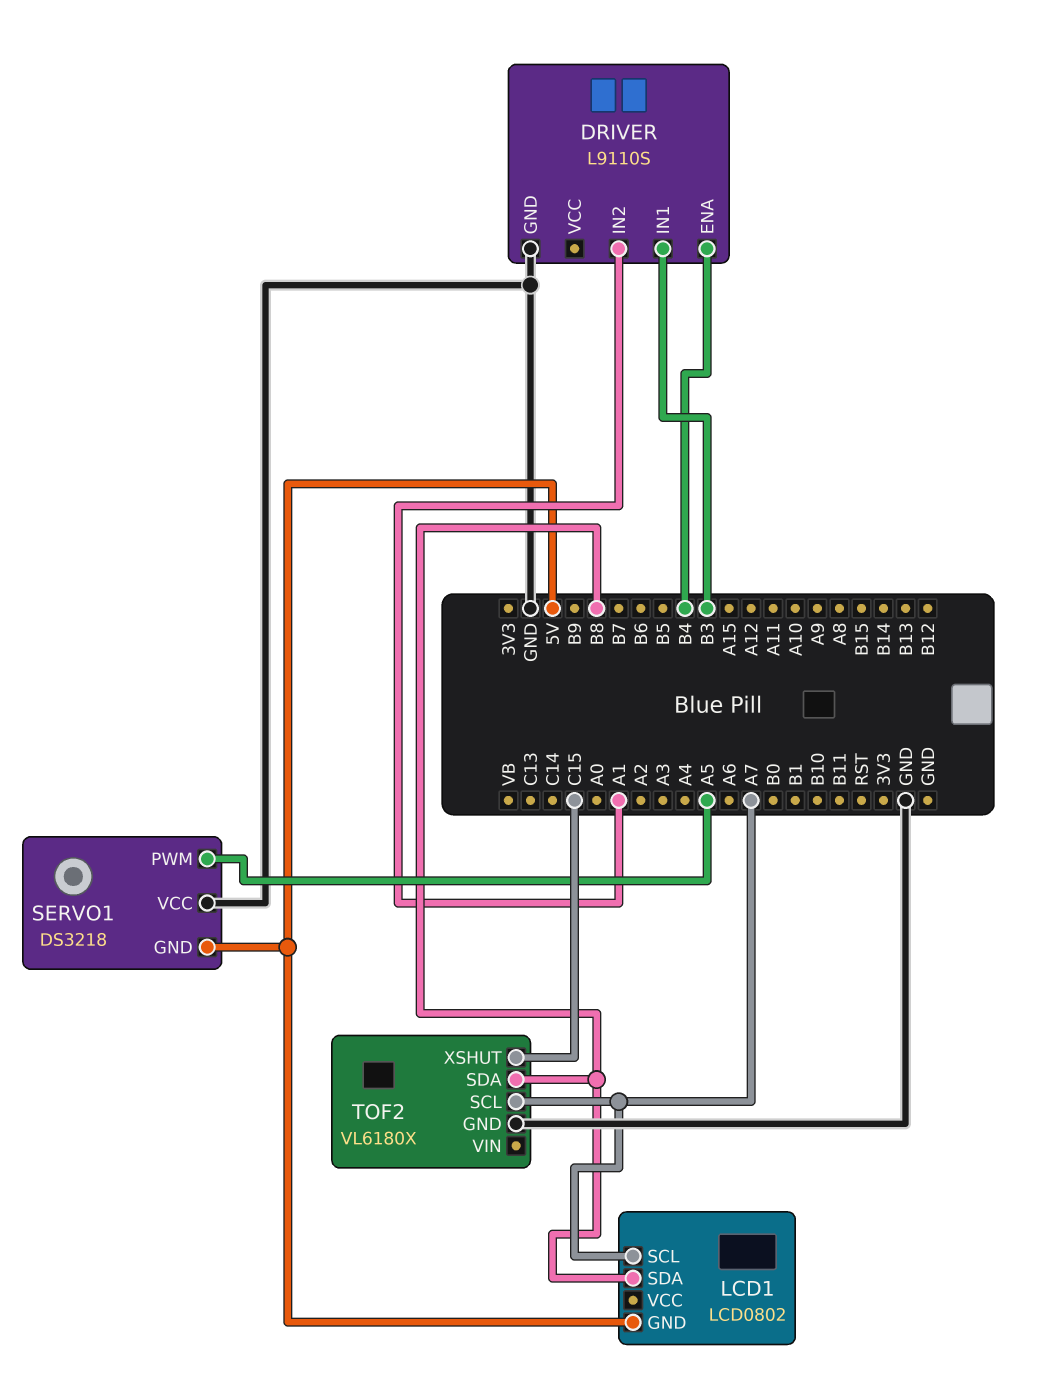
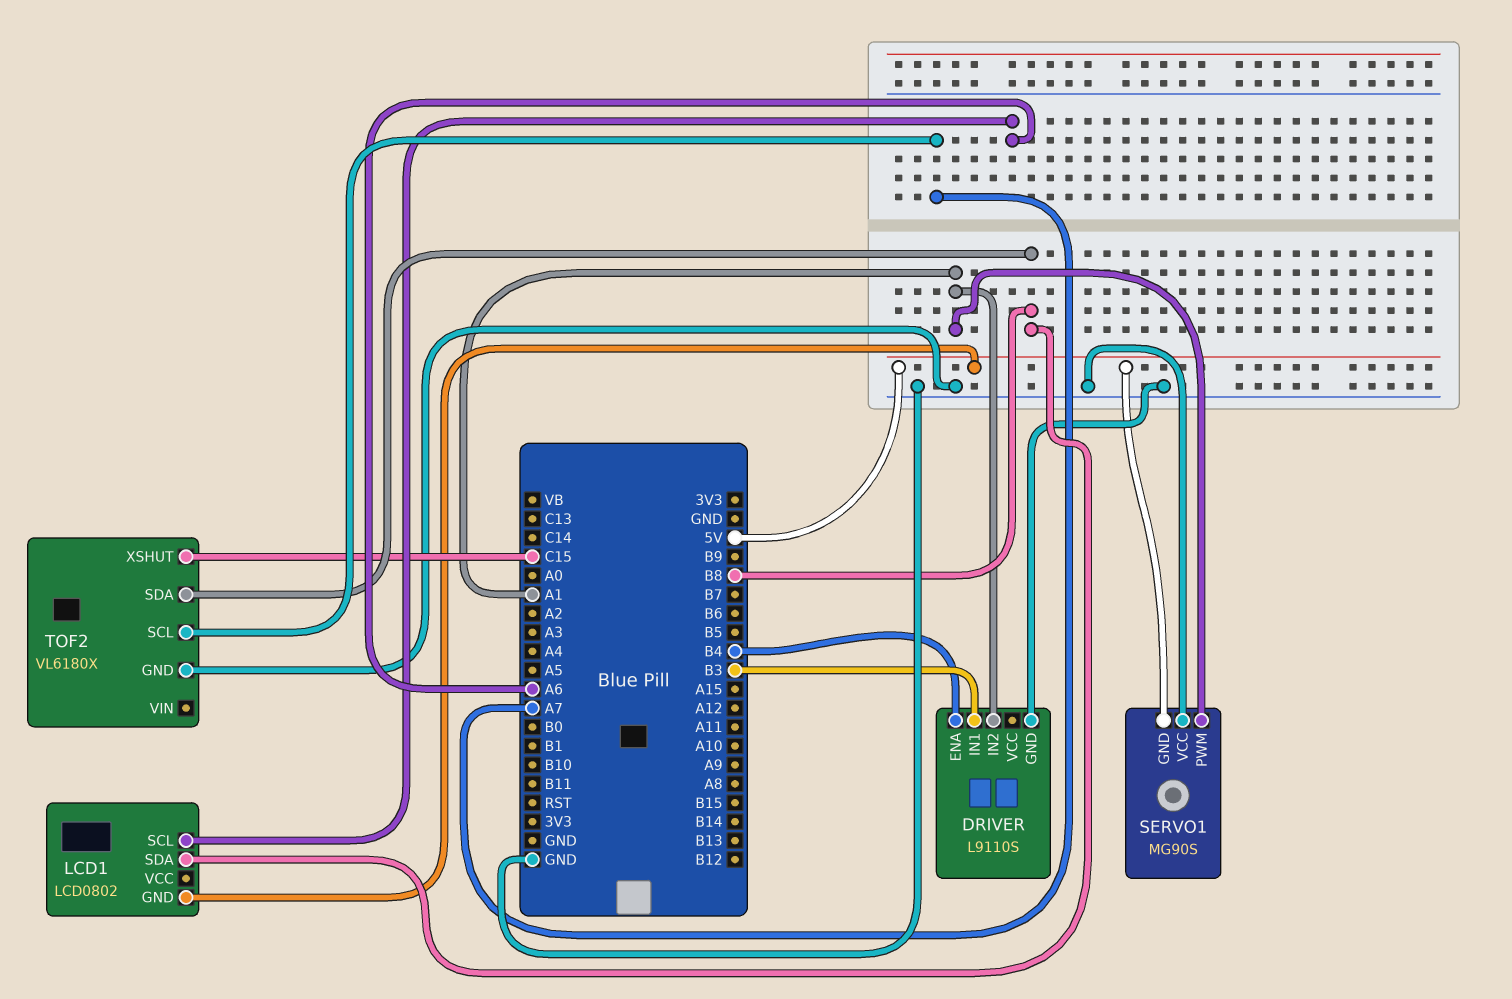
LCD1 pin SCL: A7 -> A6
SERVO1: DS3218 -> MG90S
SERVO1 pin PWM: A5 -> A1

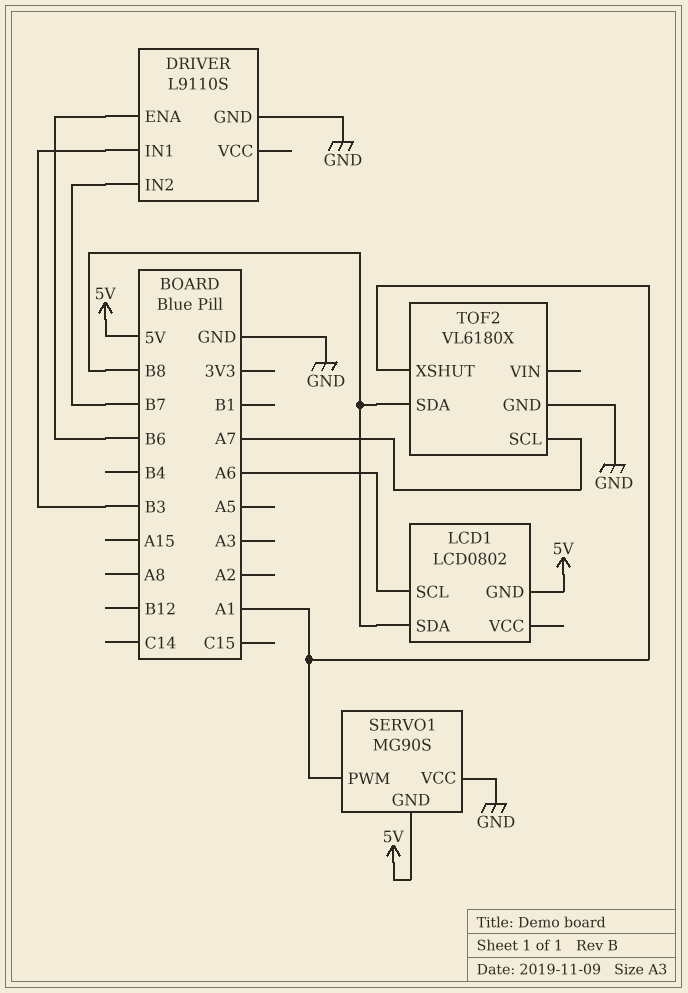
DRIVER pin ENA: B4 -> B6
DRIVER pin IN2: A1 -> B7
TOF2 pin XSHUT: C15 -> A1

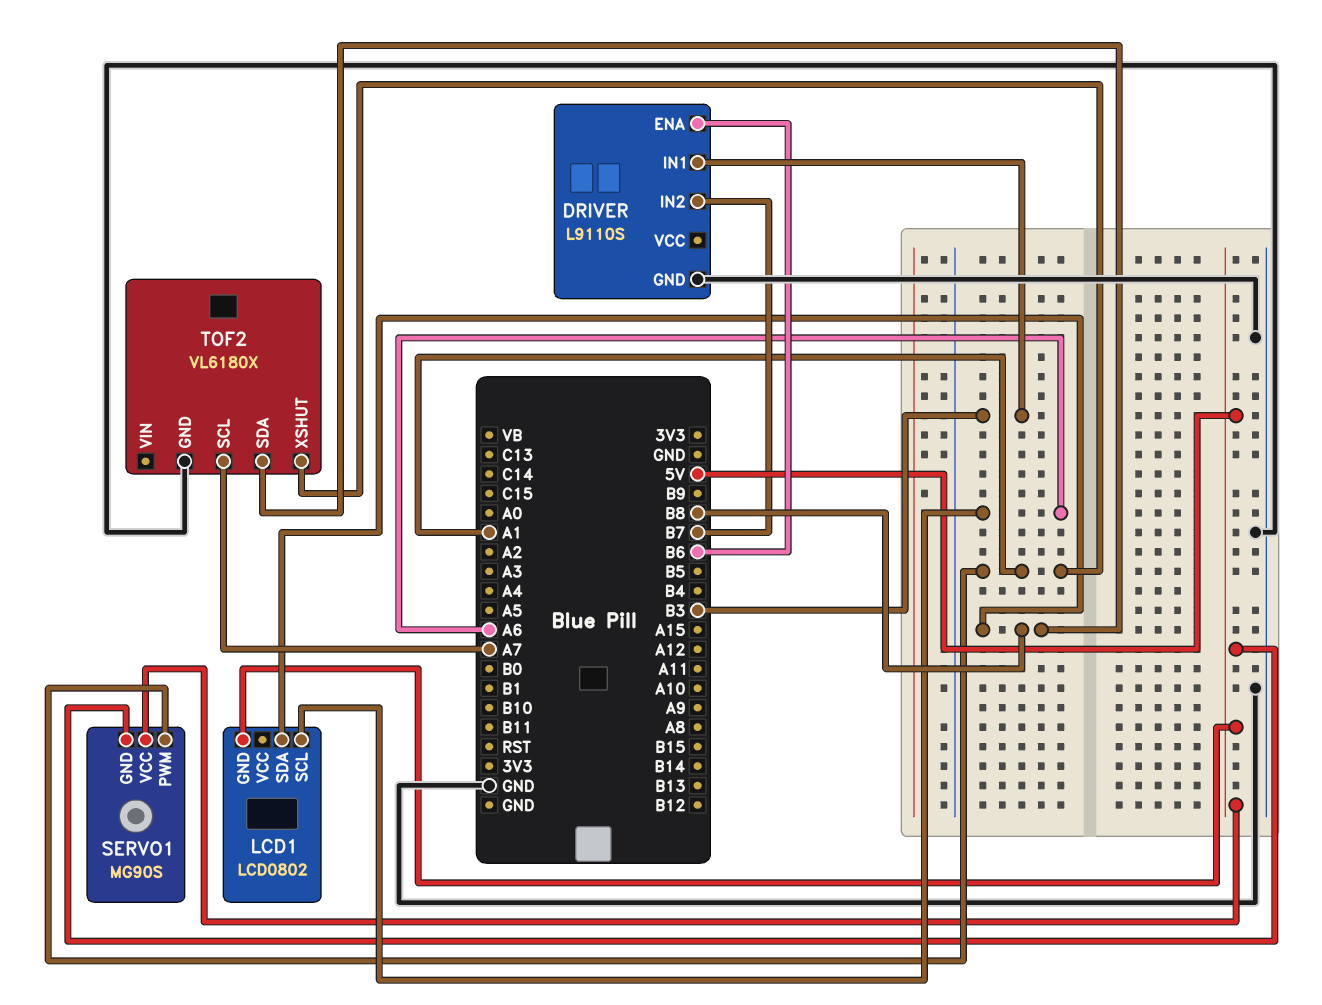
SERVO1 pin VCC: GND -> 5V

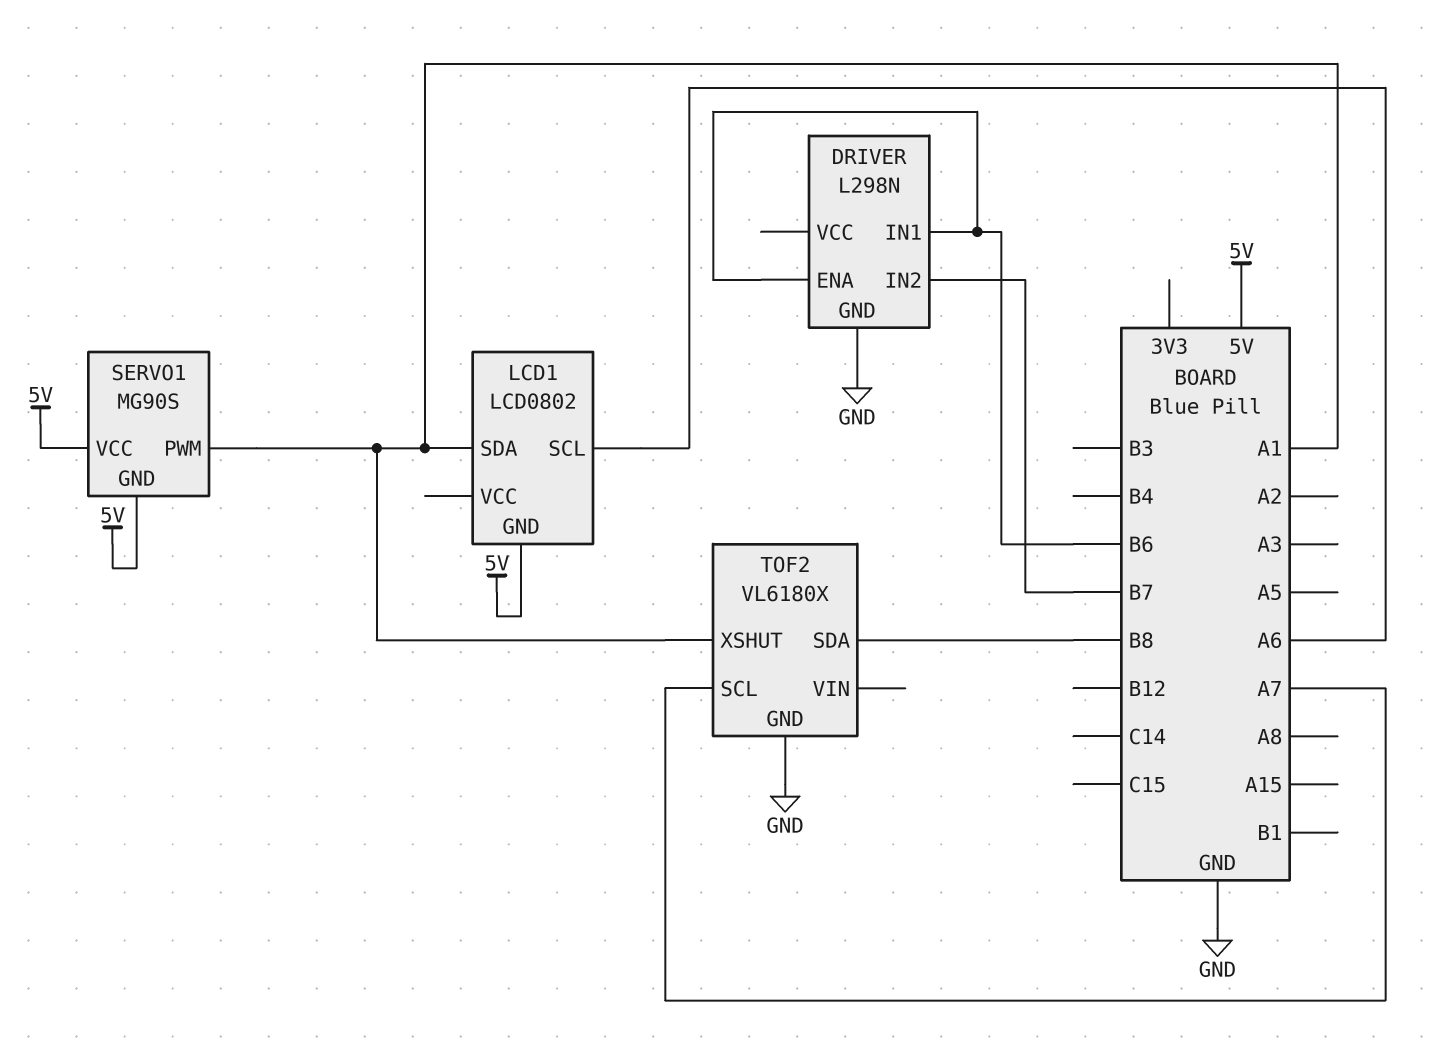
DRIVER: L9110S -> L298N
DRIVER pin IN1: B3 -> B6
LCD1 pin SDA: B8 -> A1

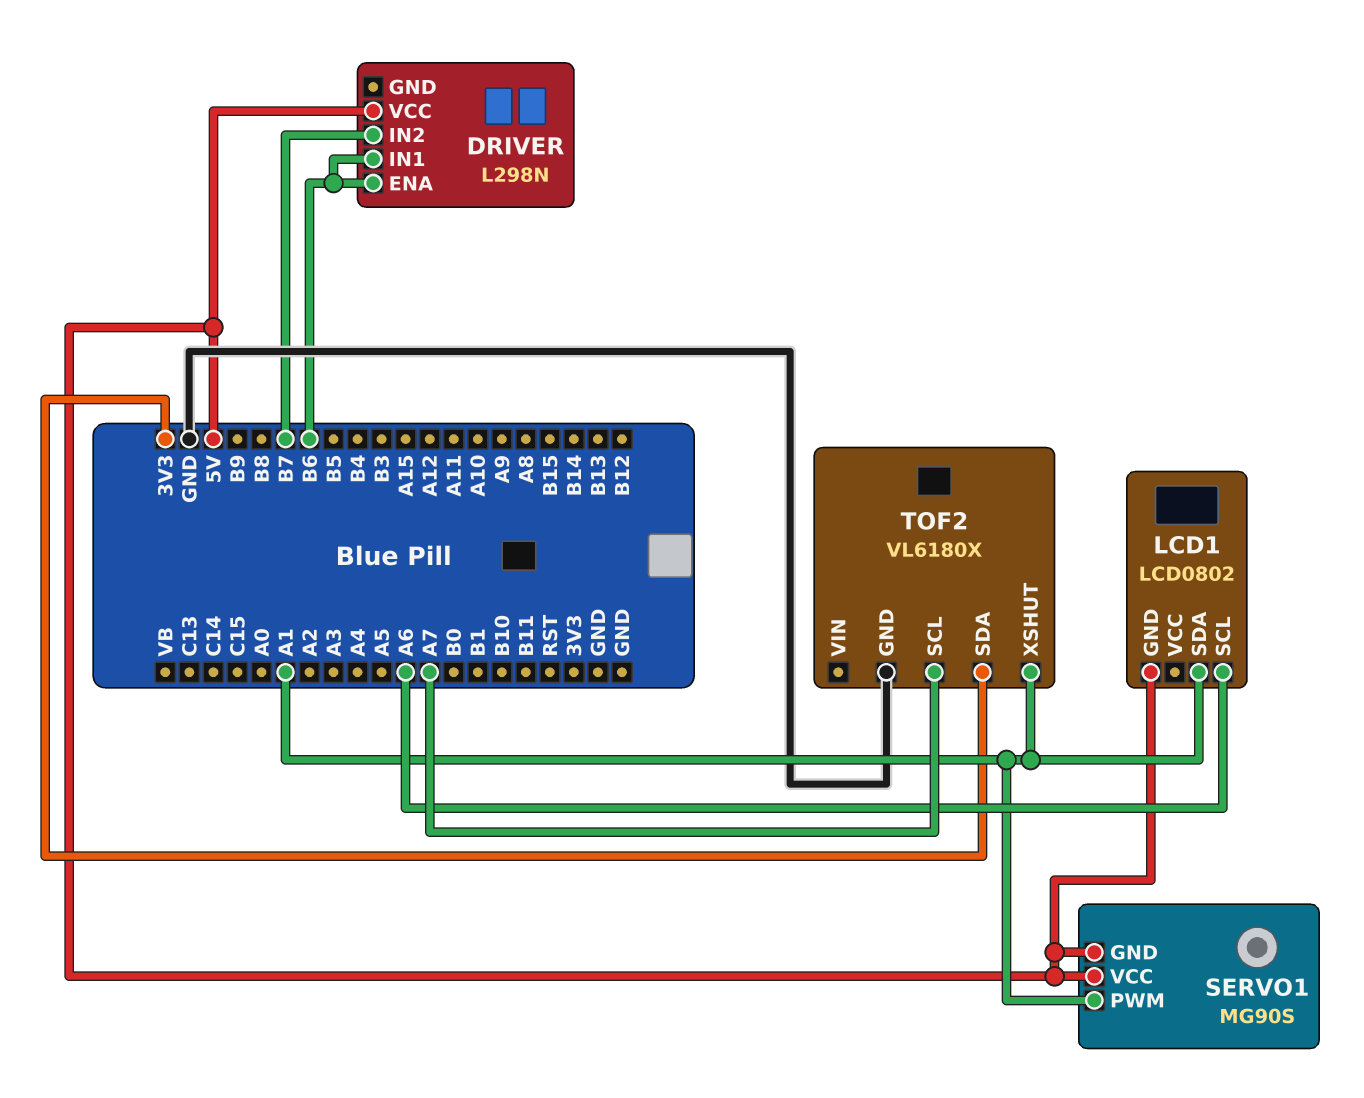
DRIVER pin GND: GND -> none
DRIVER pin VCC: none -> 5V
TOF2 pin SDA: B8 -> 3V3

